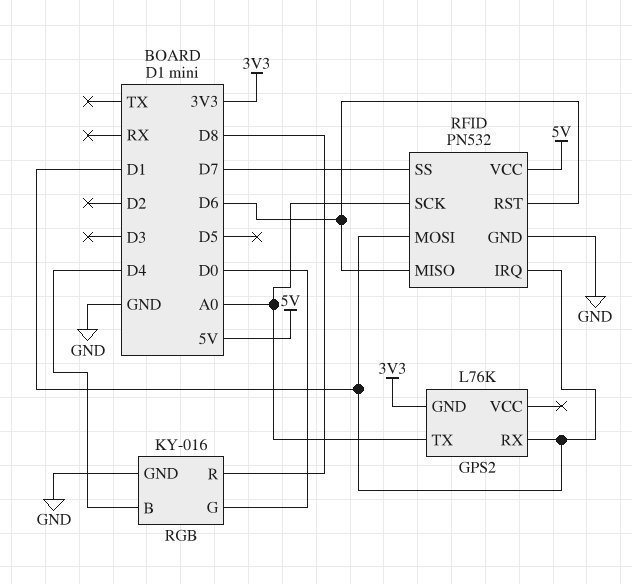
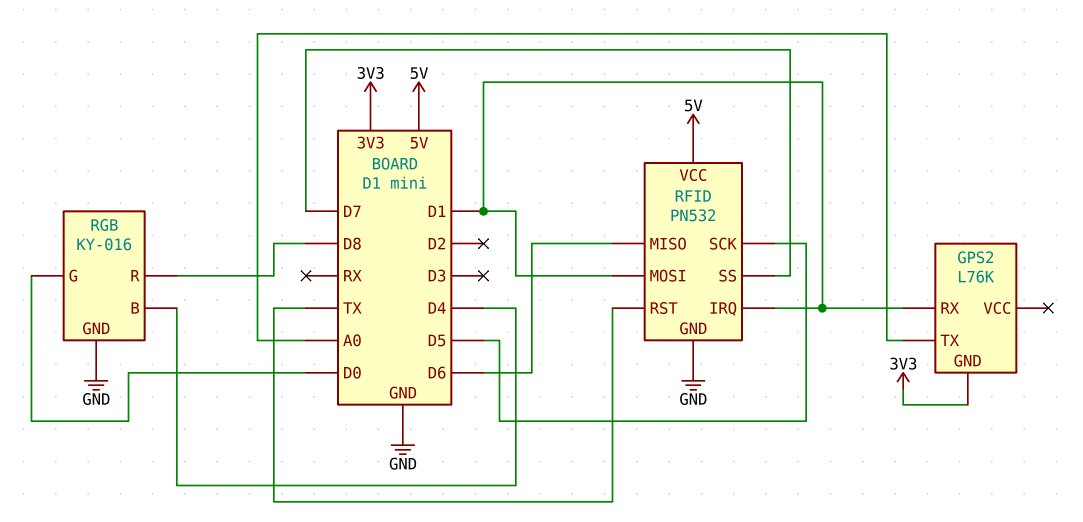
RFID pin RST: D6 -> TX
RFID pin SCK: A0 -> D5

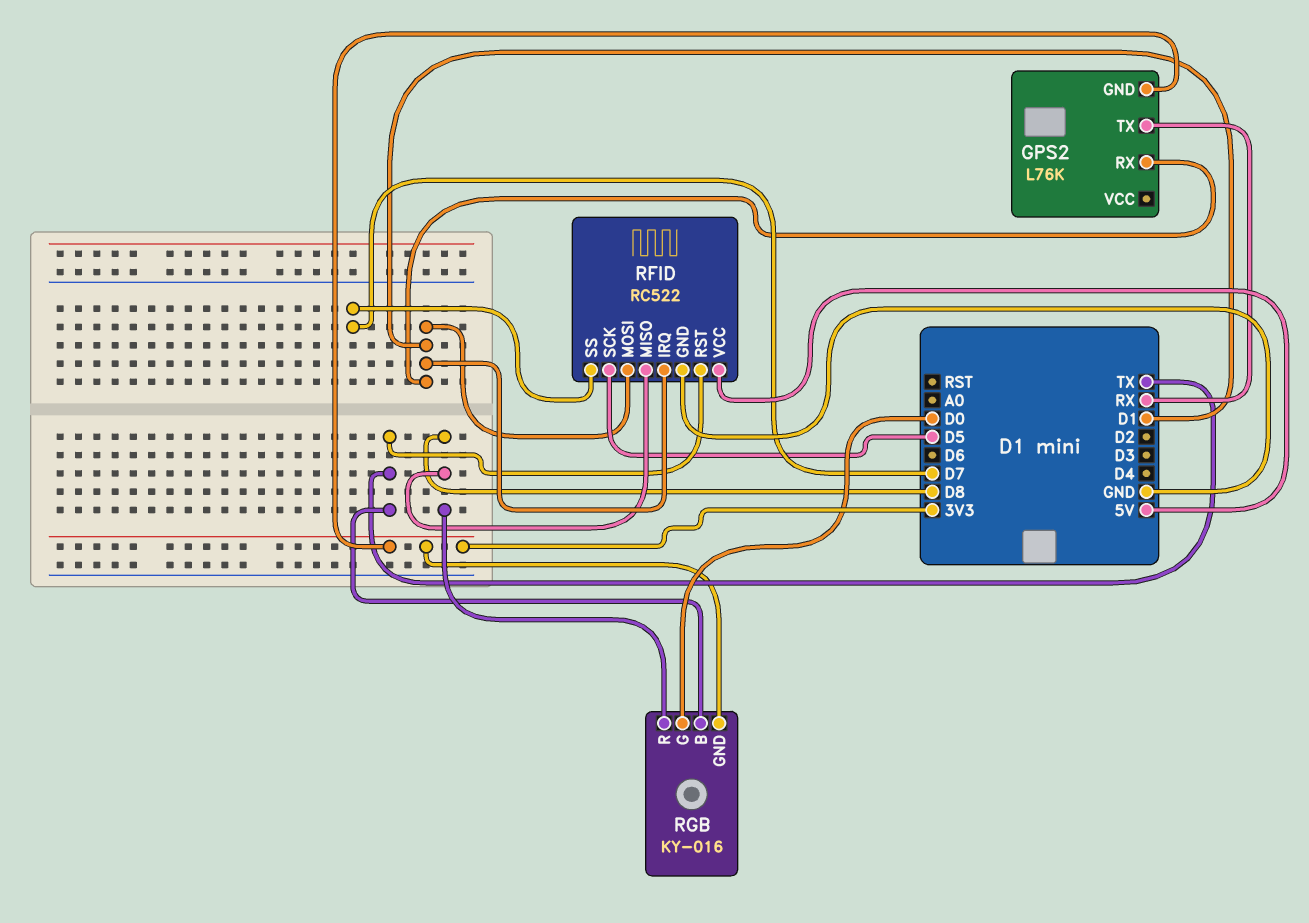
GPS2 pin TX: A0 -> RX
RFID: PN532 -> RC522
RFID pin MISO: D6 -> D8
RGB pin B: D4 -> TX
RGB pin GND: GND -> 3V3

